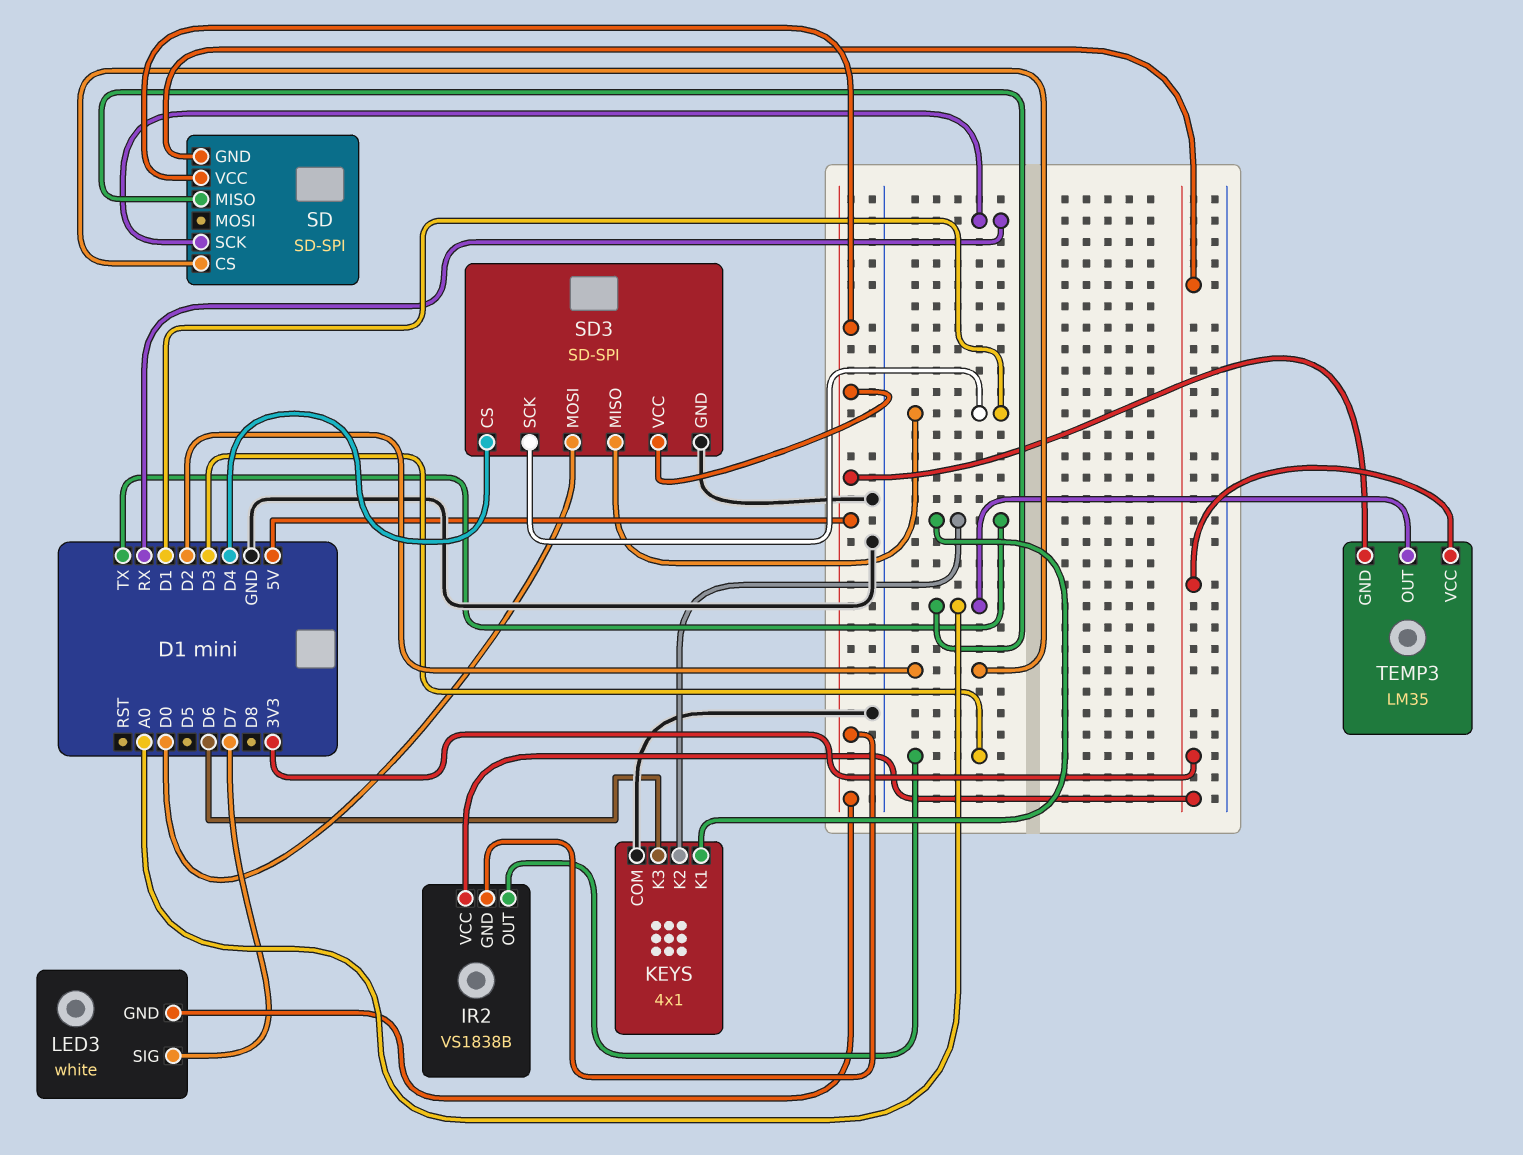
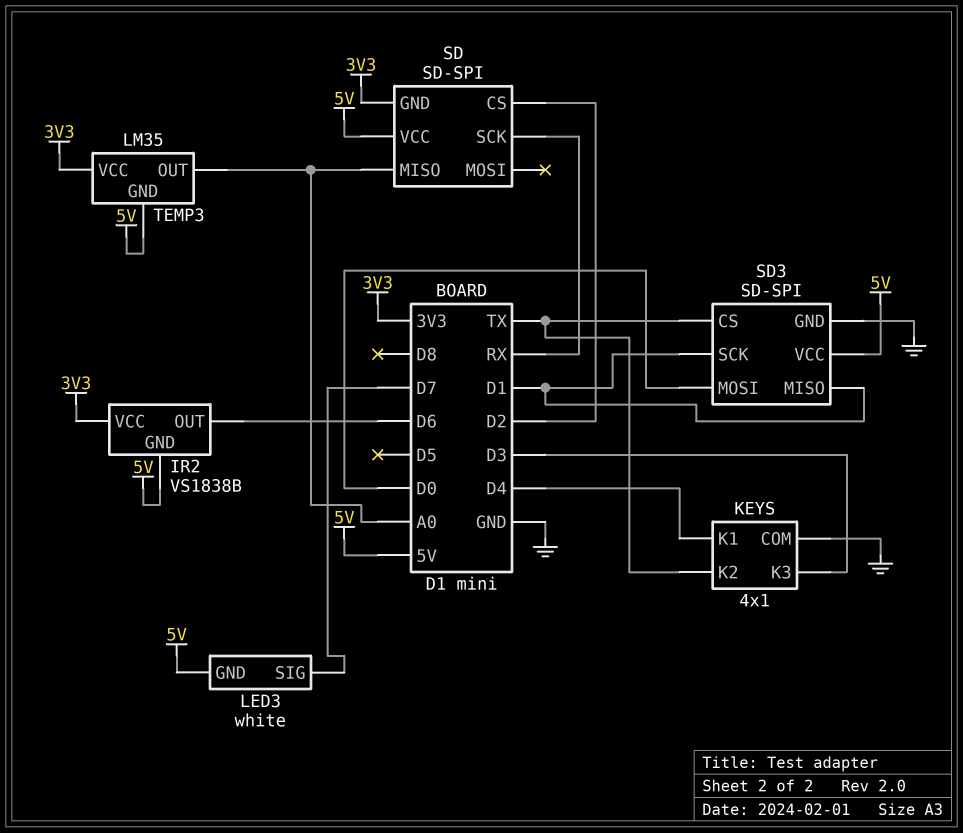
IR2 pin OUT: D3 -> D6
KEYS pin K1: TX -> D4
KEYS pin K3: D6 -> D3
SD3 pin CS: D4 -> TX

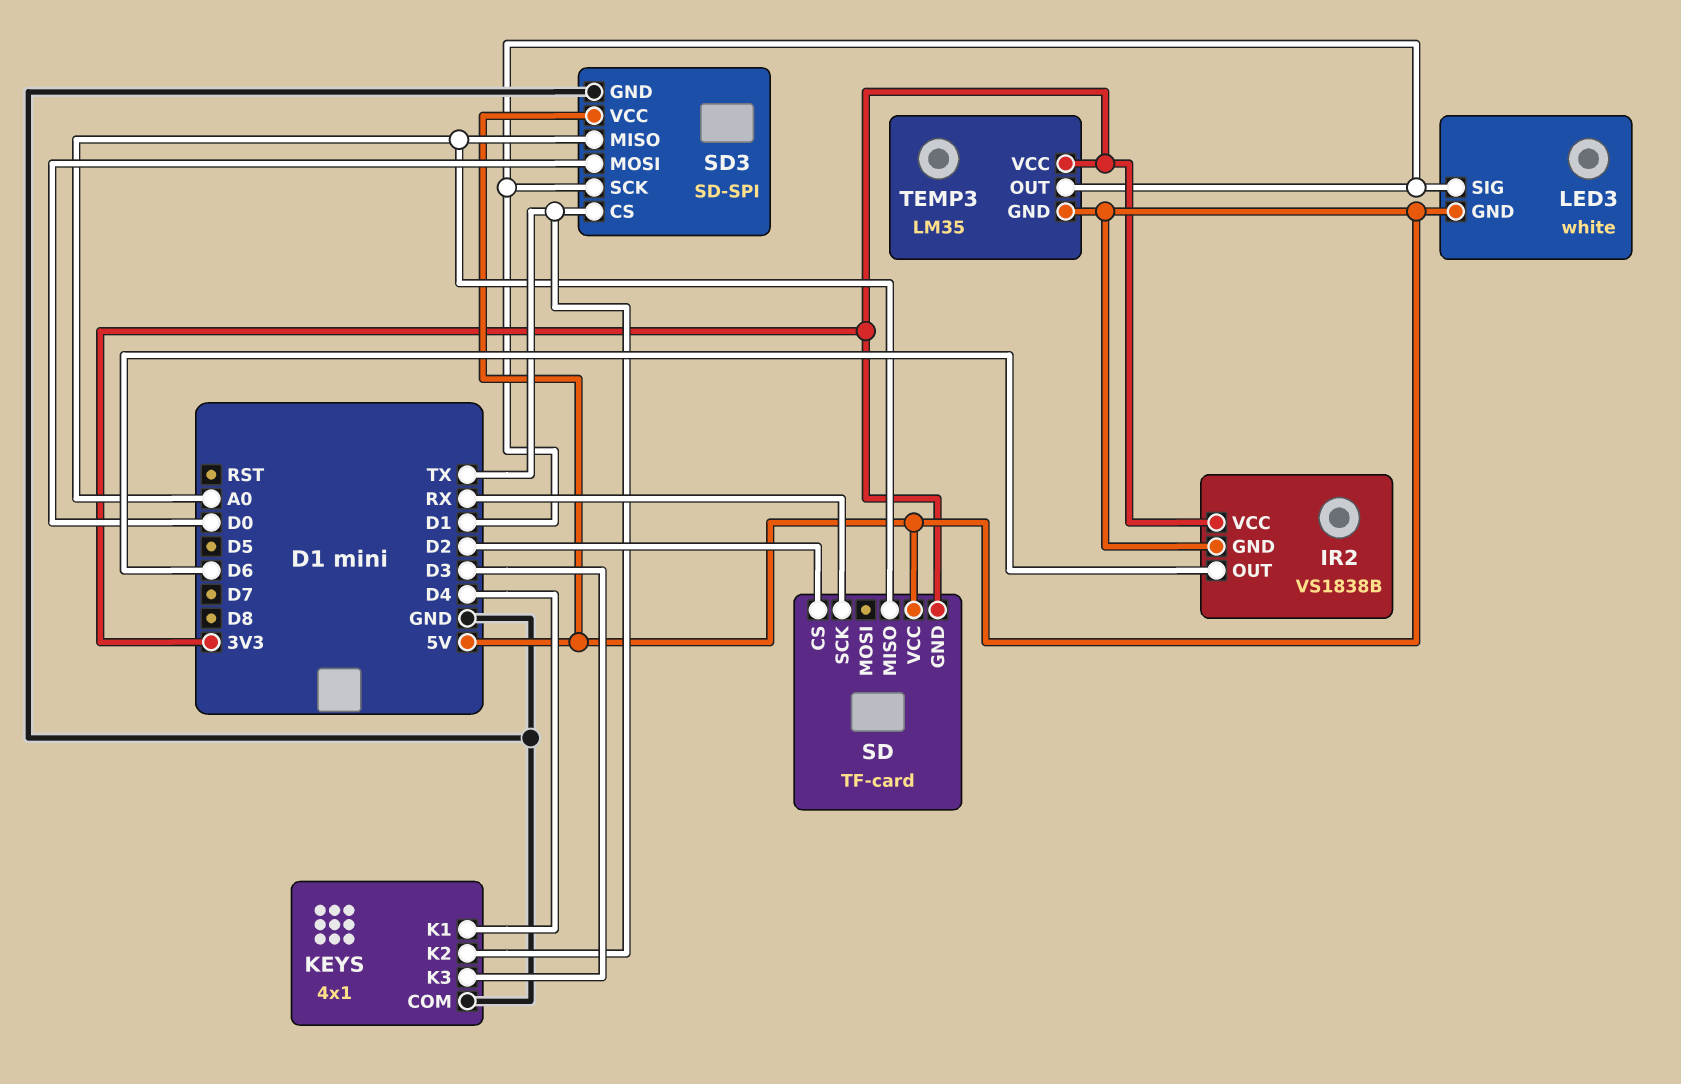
LED3 pin SIG: D7 -> D1
SD: SD-SPI -> TF-card
SD3 pin MISO: D1 -> A0
TEMP3 pin OUT: A0 -> D1

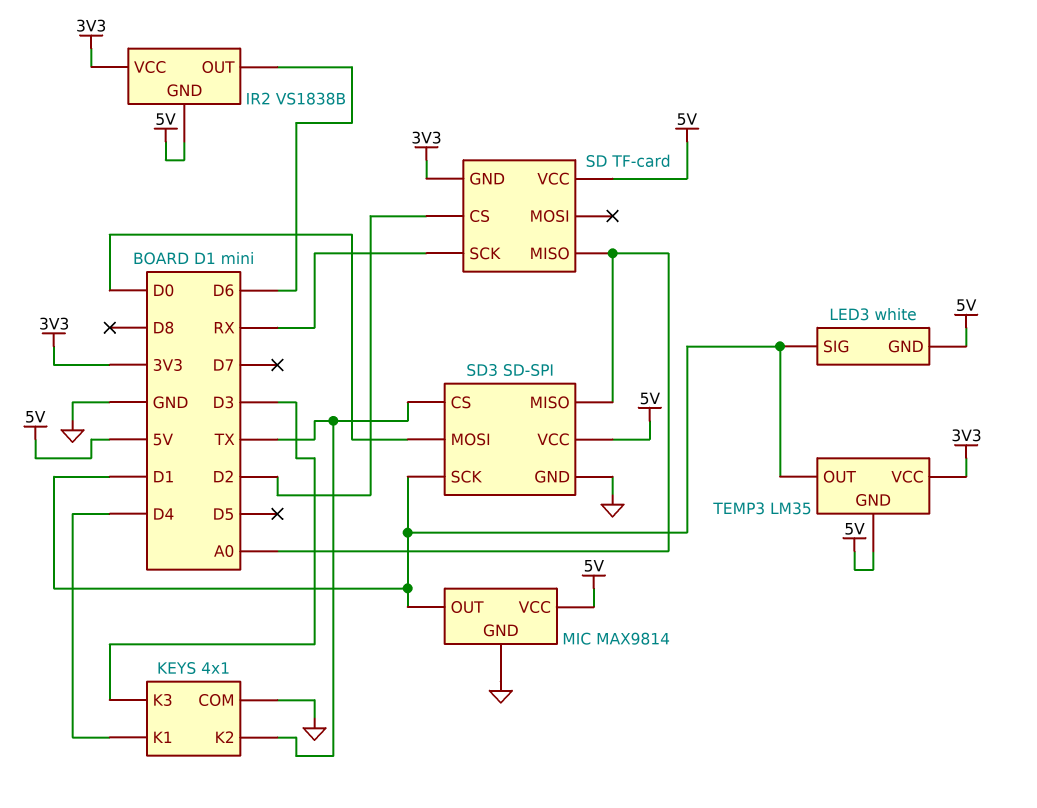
MIC: none -> MAX9814
MIC pin GND: none -> GND
MIC pin OUT: none -> D1
MIC pin VCC: none -> 5V

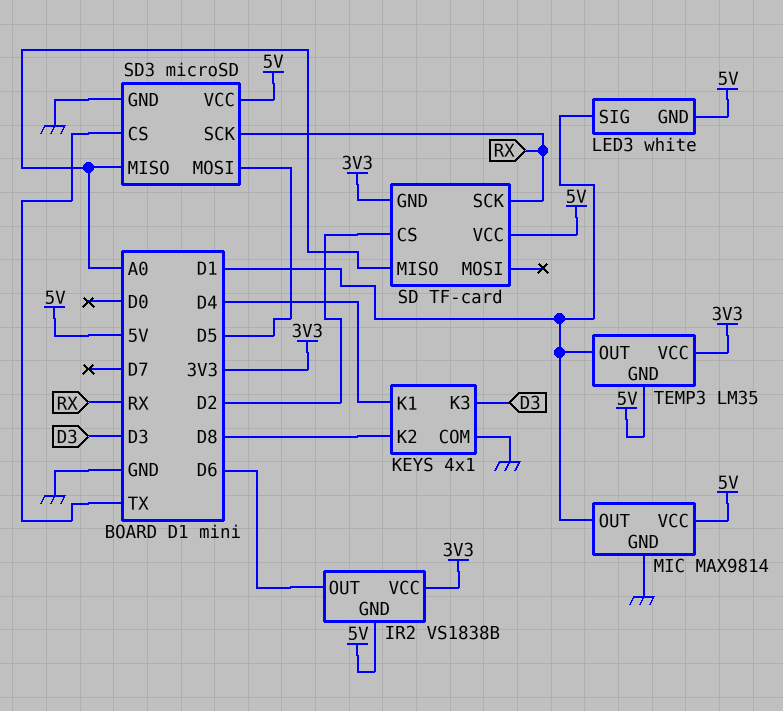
KEYS pin K2: TX -> D8
SD3: SD-SPI -> microSD
SD3 pin MOSI: D0 -> D5
SD3 pin SCK: D1 -> RX

